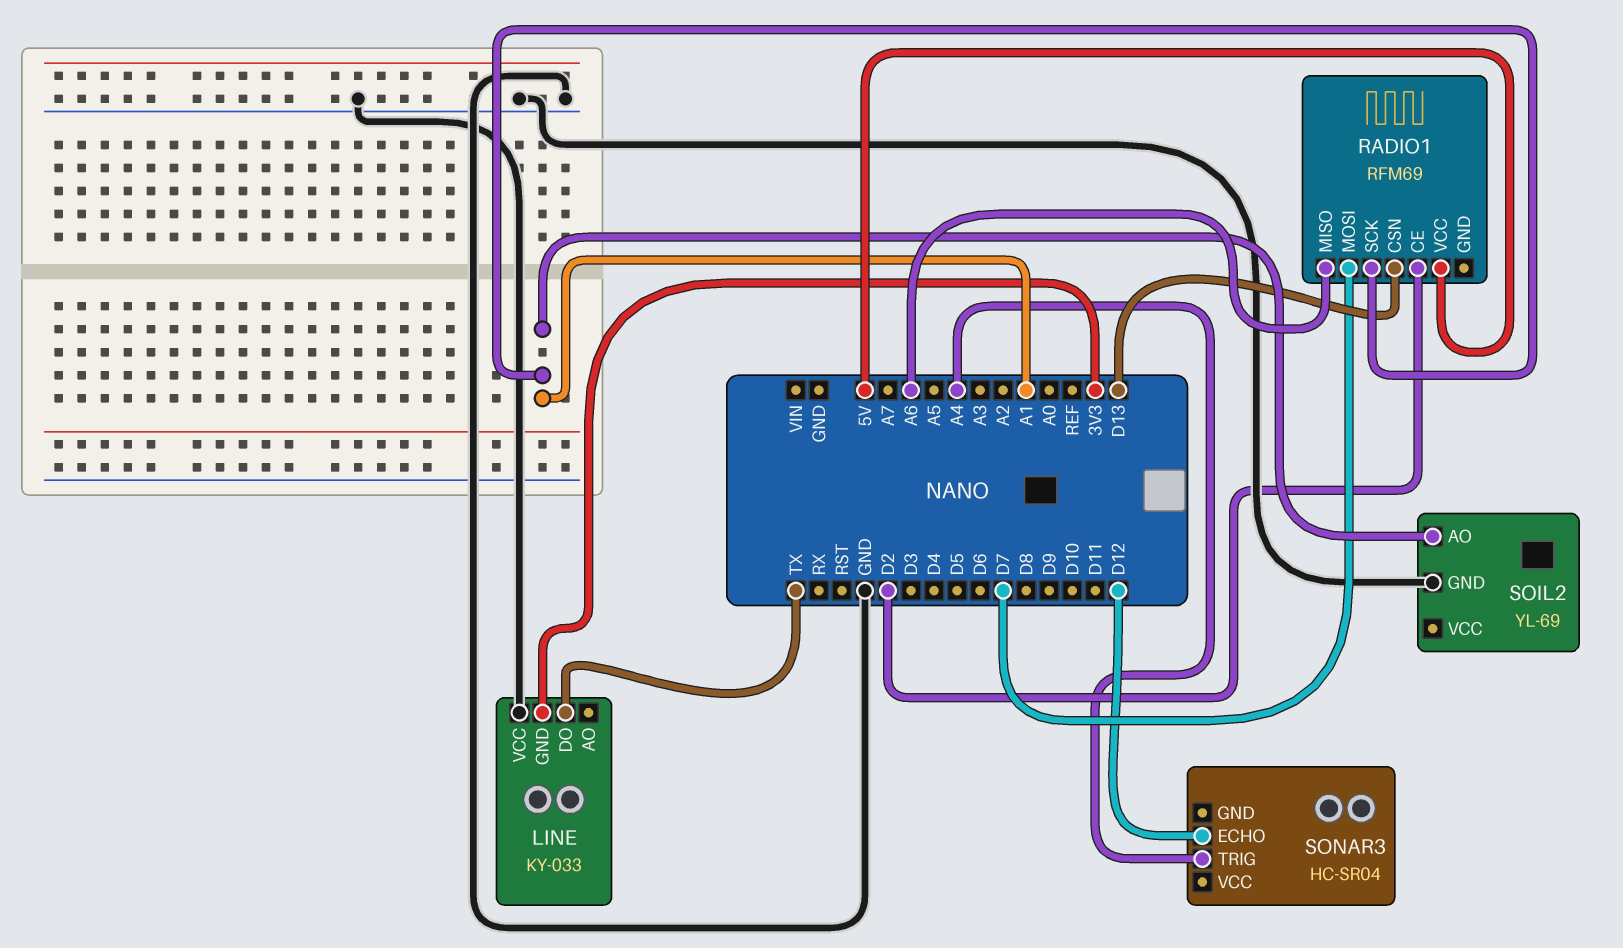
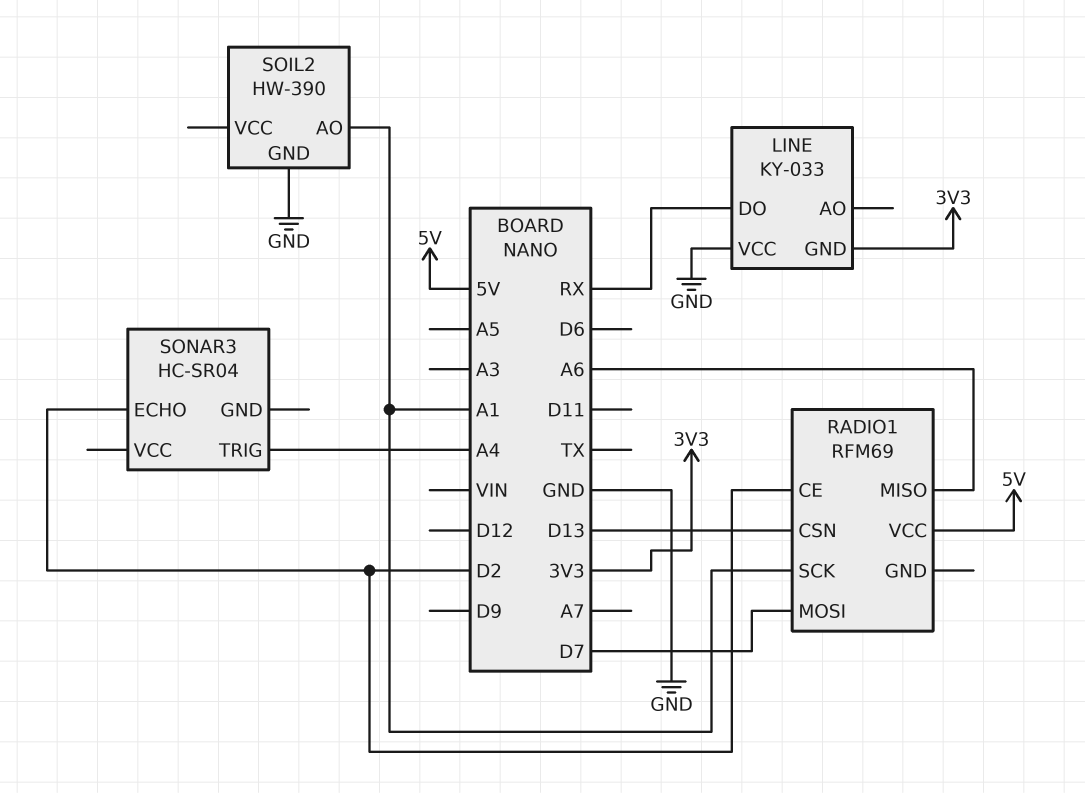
LINE pin DO: TX -> RX
SOIL2: YL-69 -> HW-390
SONAR3 pin ECHO: D12 -> D2

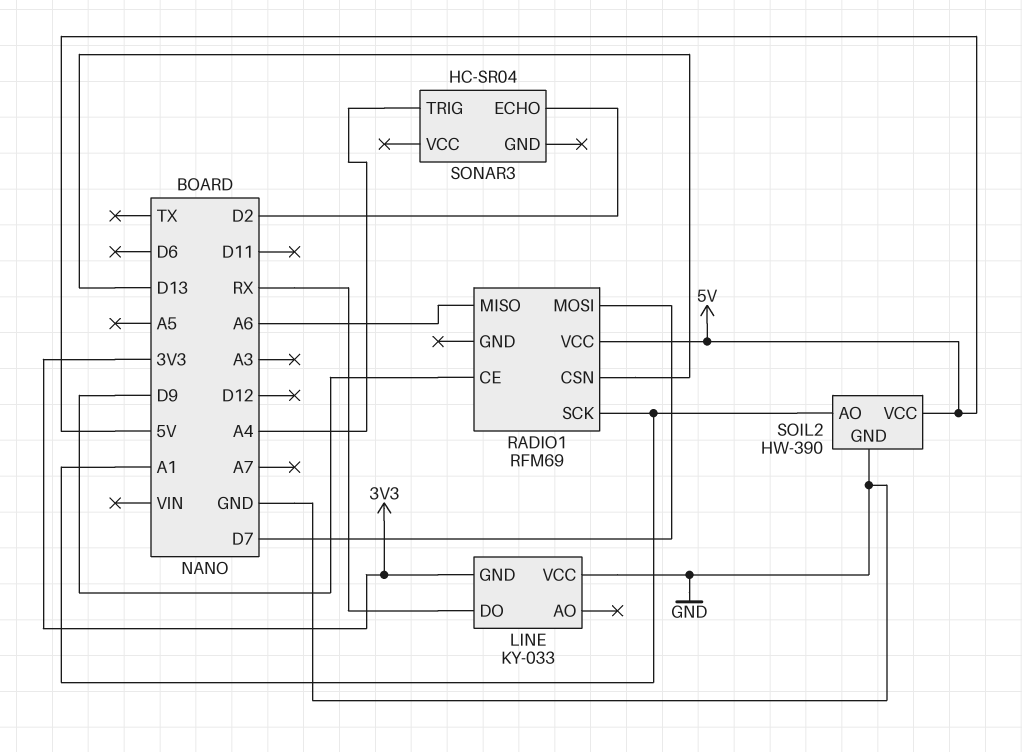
RADIO1 pin CE: D2 -> D9
SOIL2 pin VCC: none -> 5V

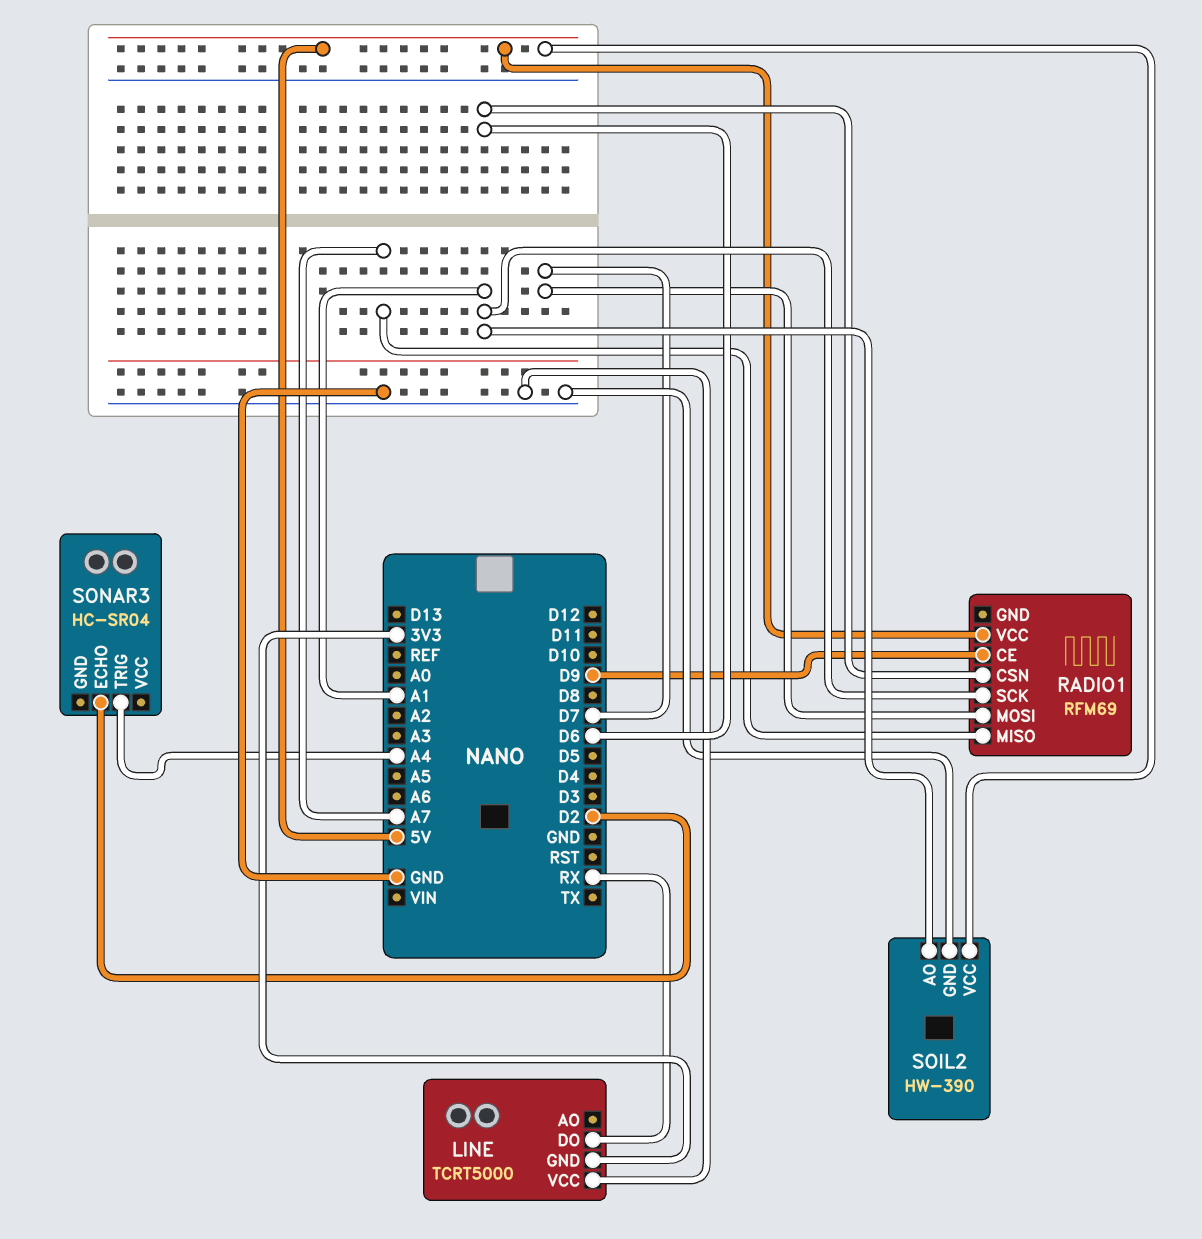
LINE: KY-033 -> TCRT5000
RADIO1 pin CSN: D13 -> D6
RADIO1 pin MISO: A6 -> A7

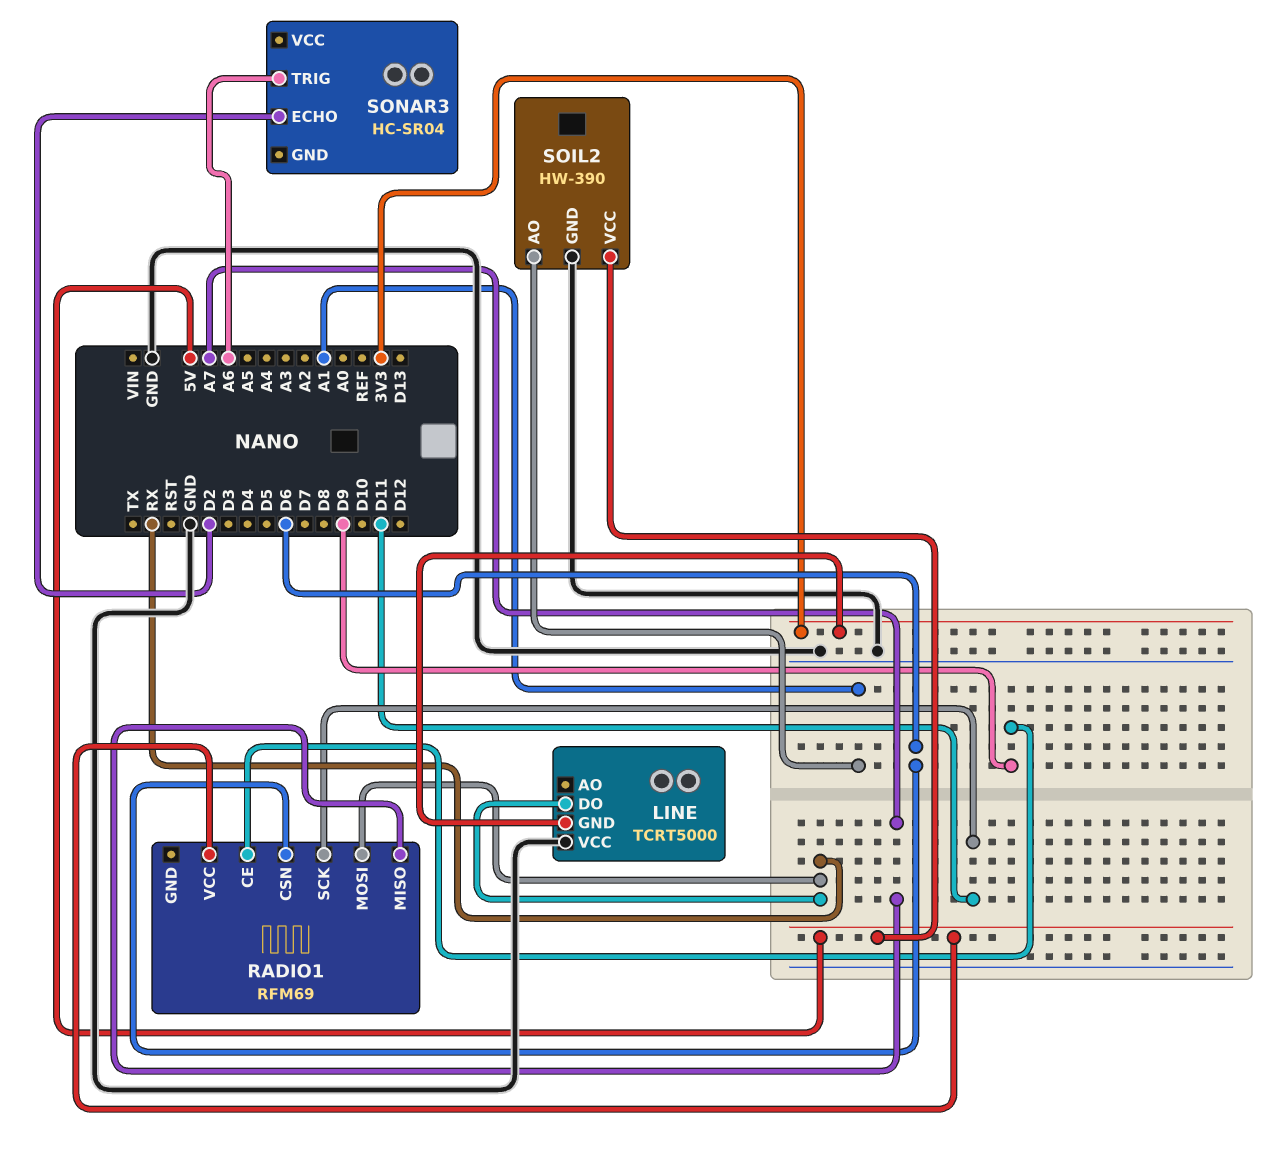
RADIO1 pin MOSI: D7 -> RX
RADIO1 pin SCK: A1 -> D11
SONAR3 pin TRIG: A4 -> A6

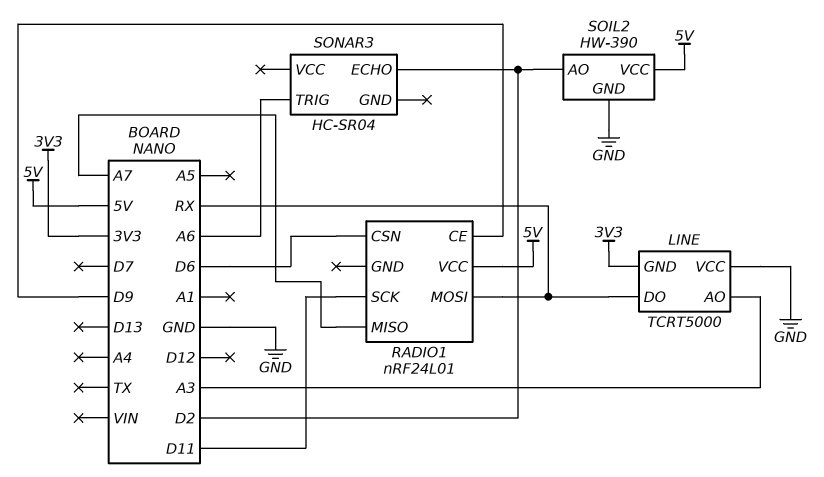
LINE pin AO: none -> A3
RADIO1: RFM69 -> nRF24L01
SOIL2 pin AO: A1 -> D2

